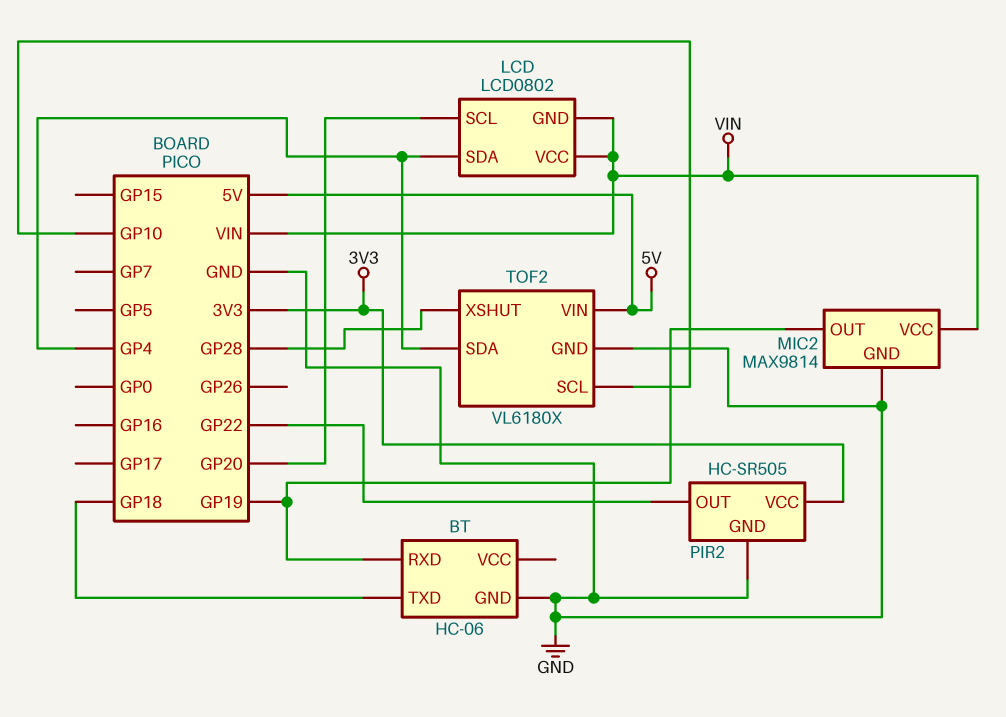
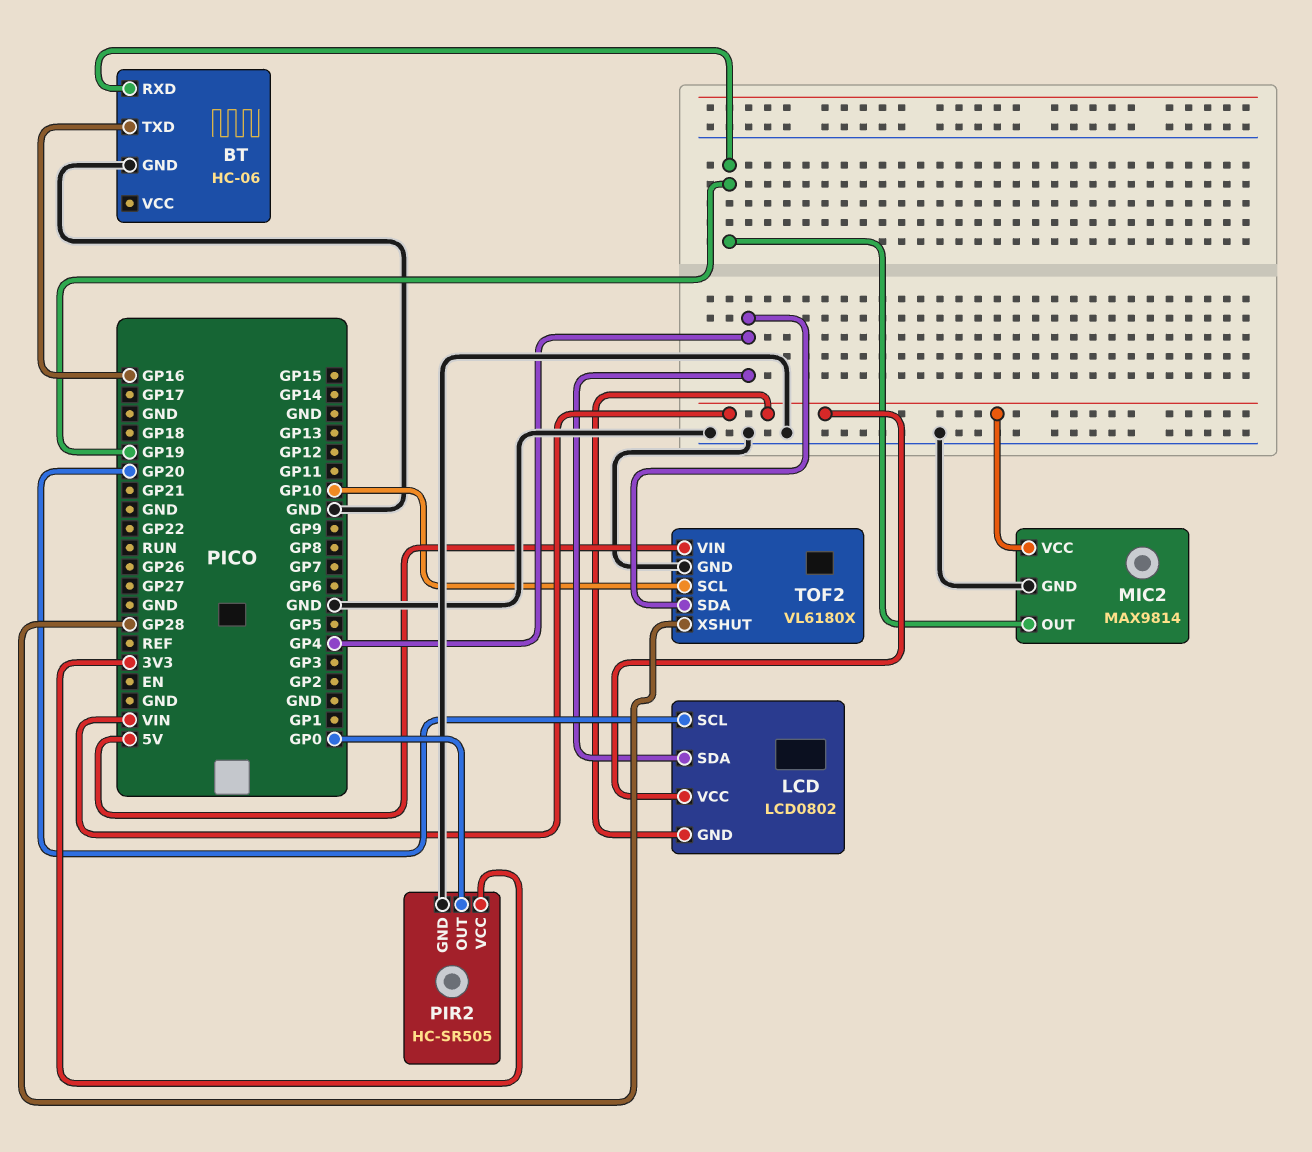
BT pin TXD: GP18 -> GP16
PIR2 pin OUT: GP22 -> GP0

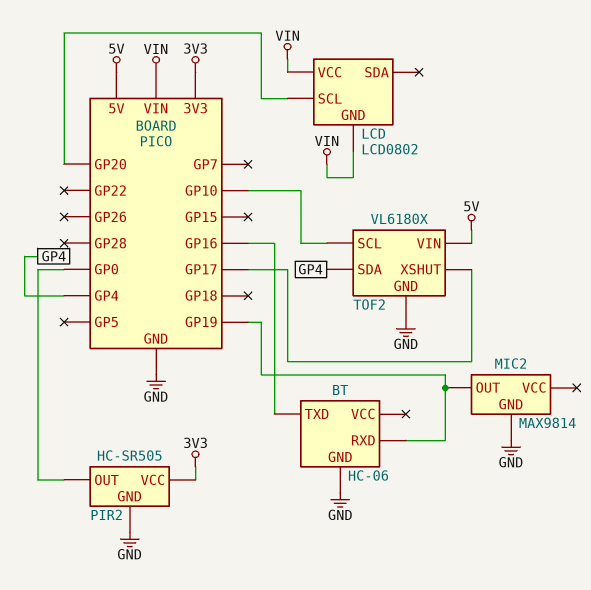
LCD pin SDA: GP4 -> none
MIC2 pin VCC: VIN -> none
TOF2 pin XSHUT: GP28 -> GP17

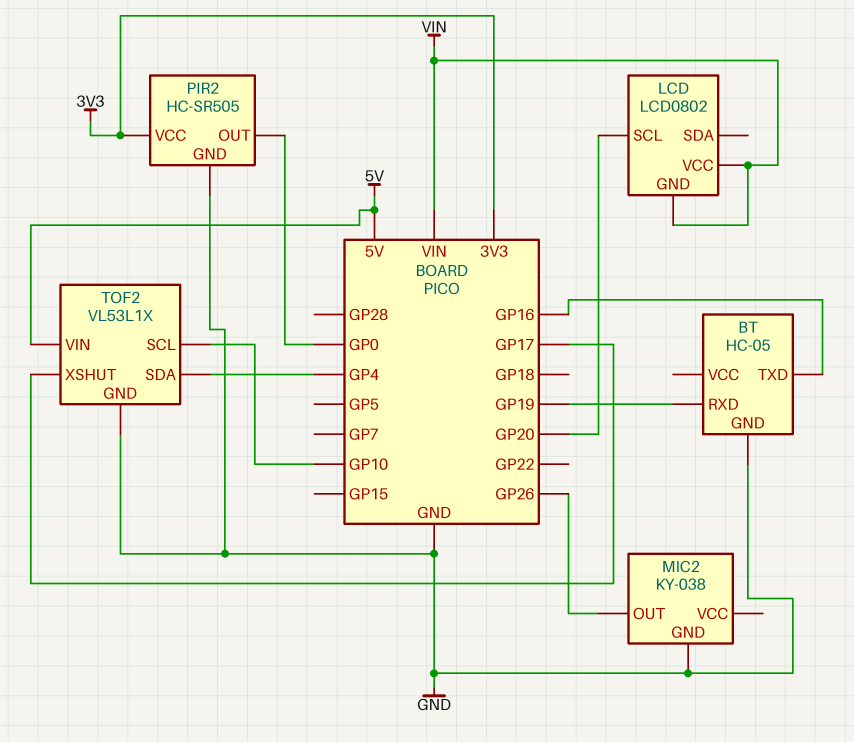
BT: HC-06 -> HC-05
MIC2: MAX9814 -> KY-038
MIC2 pin OUT: GP19 -> GP26
TOF2: VL6180X -> VL53L1X

